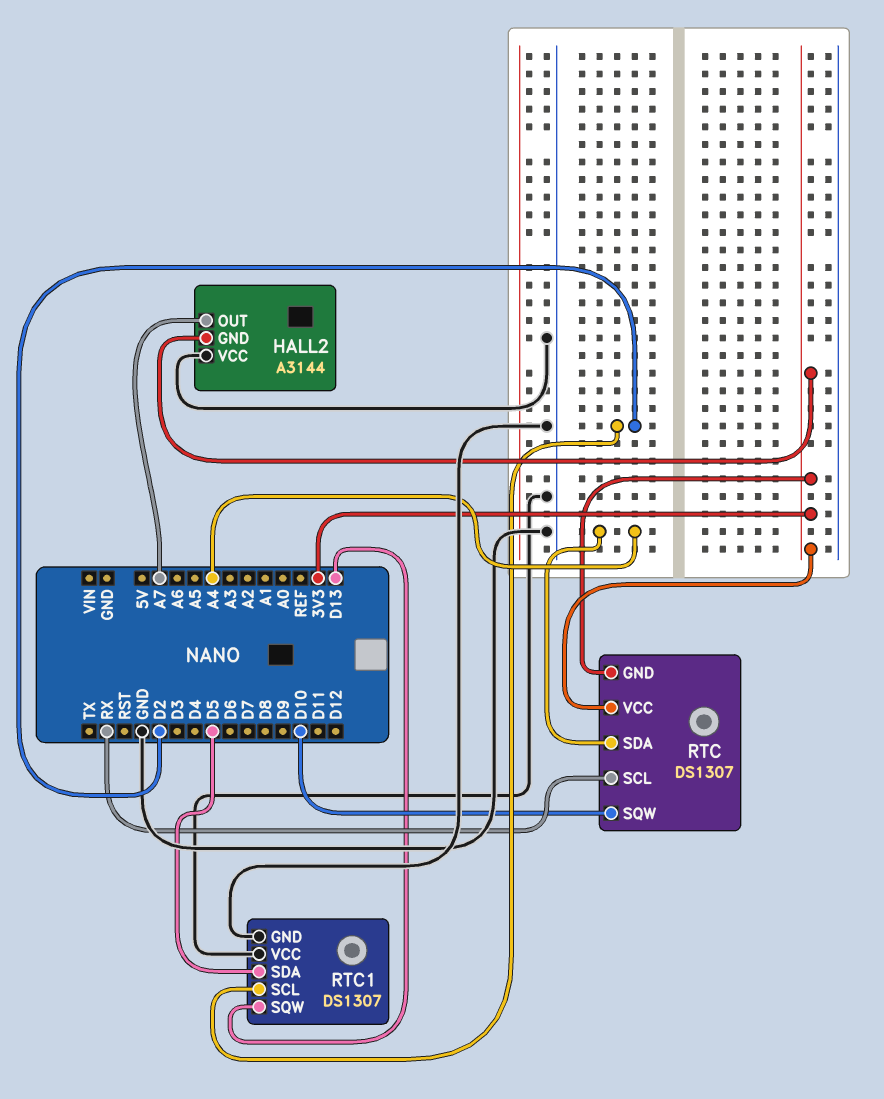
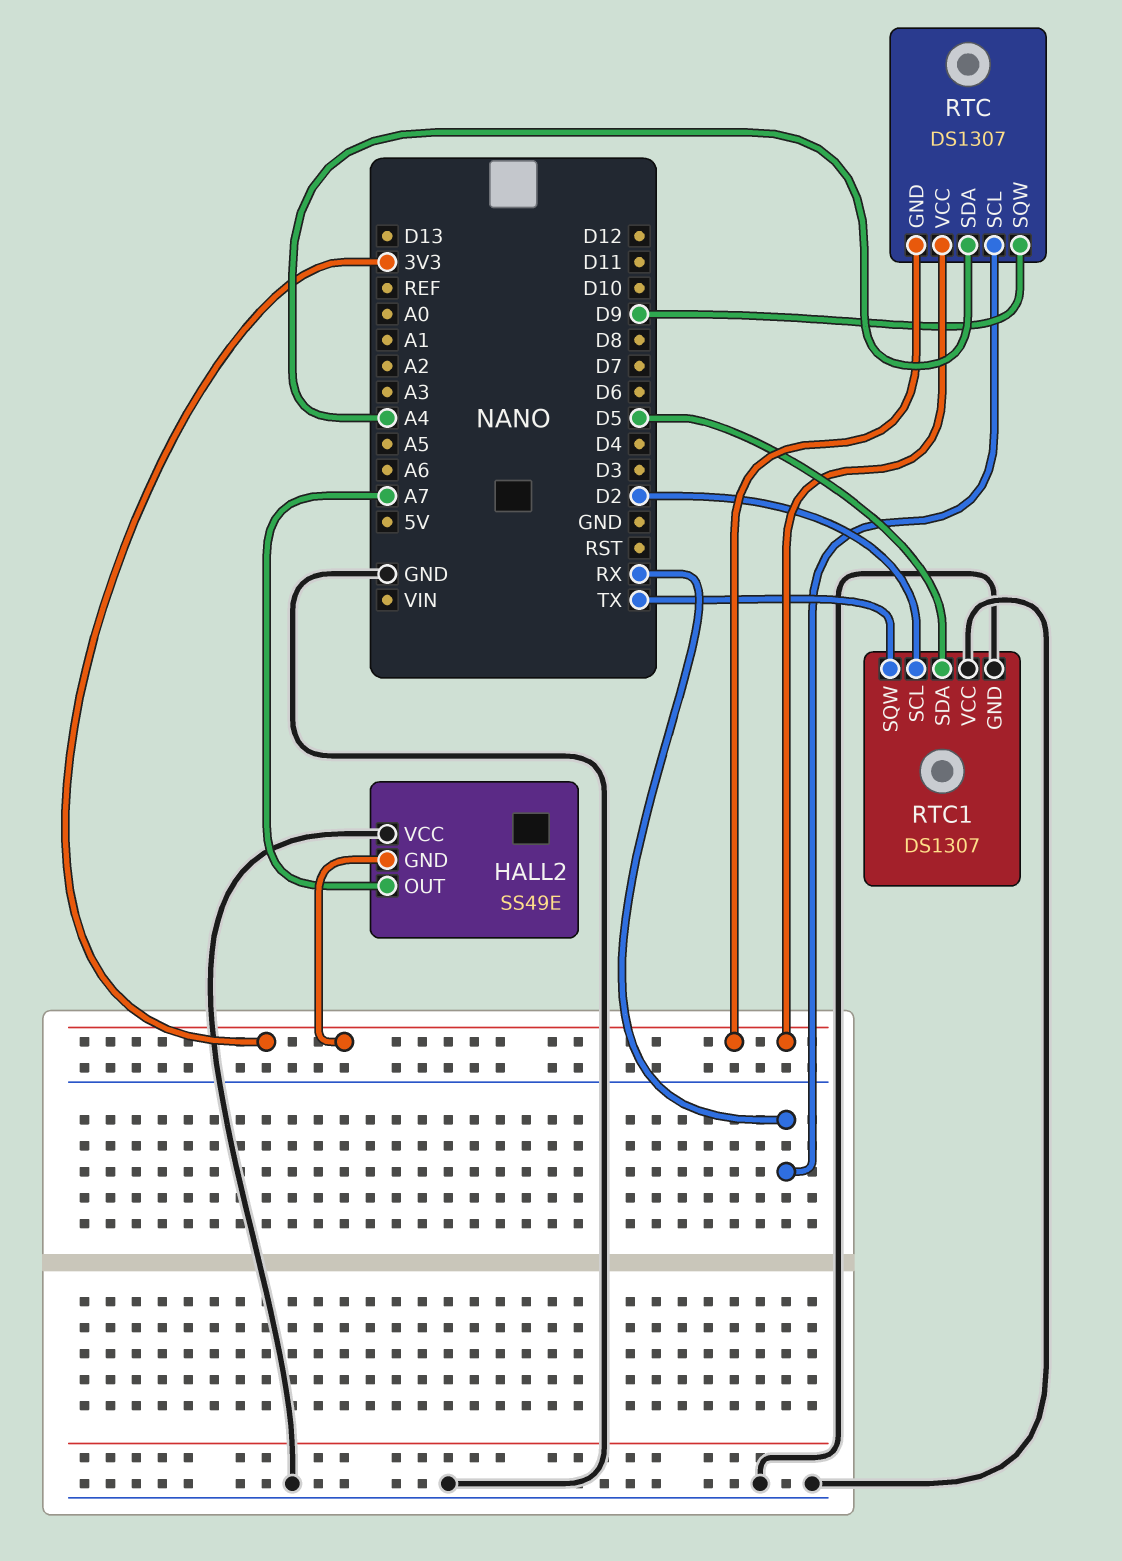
HALL2: A3144 -> SS49E
RTC pin SQW: D10 -> D9
RTC1 pin SQW: D13 -> TX

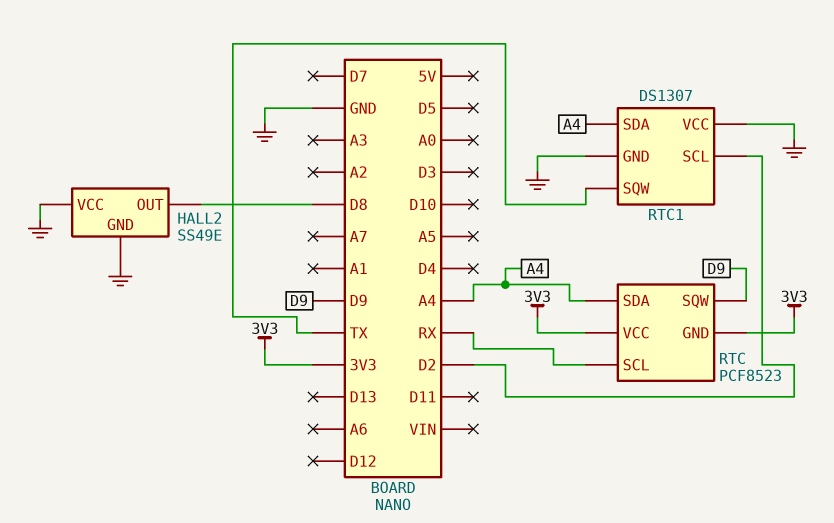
HALL2 pin GND: 3V3 -> GND
HALL2 pin OUT: A7 -> D8
RTC: DS1307 -> PCF8523
RTC1 pin SDA: D5 -> A4

